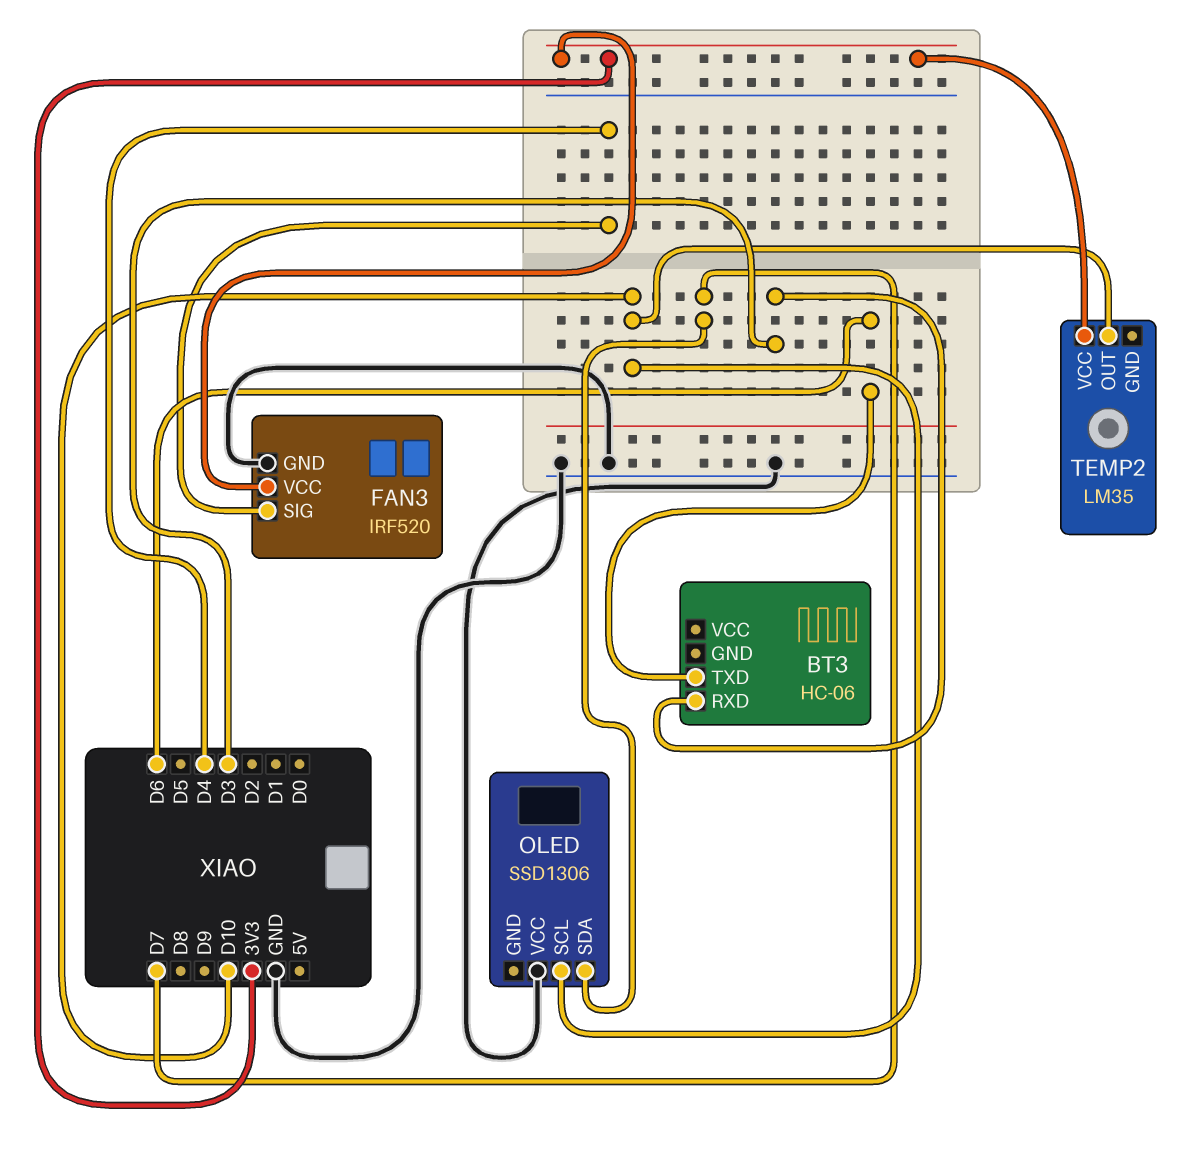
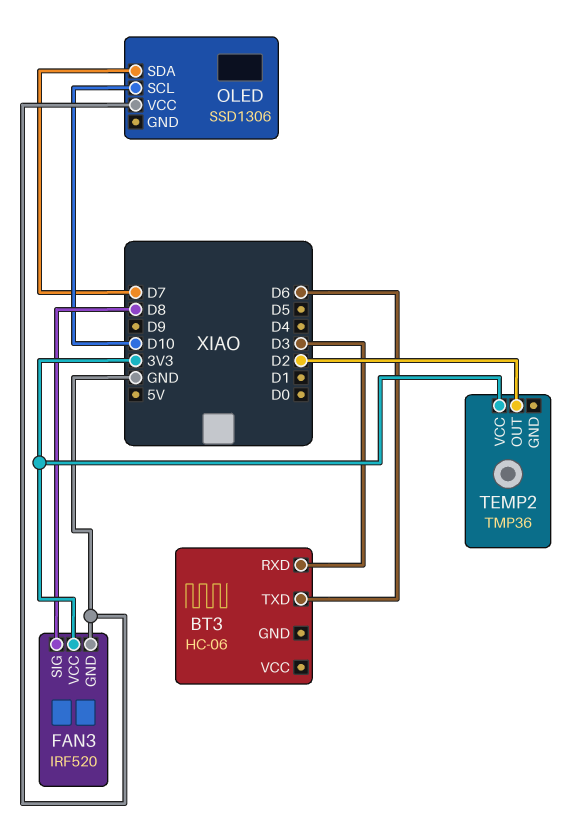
FAN3 pin SIG: D4 -> D8
TEMP2: LM35 -> TMP36
TEMP2 pin OUT: D10 -> D2

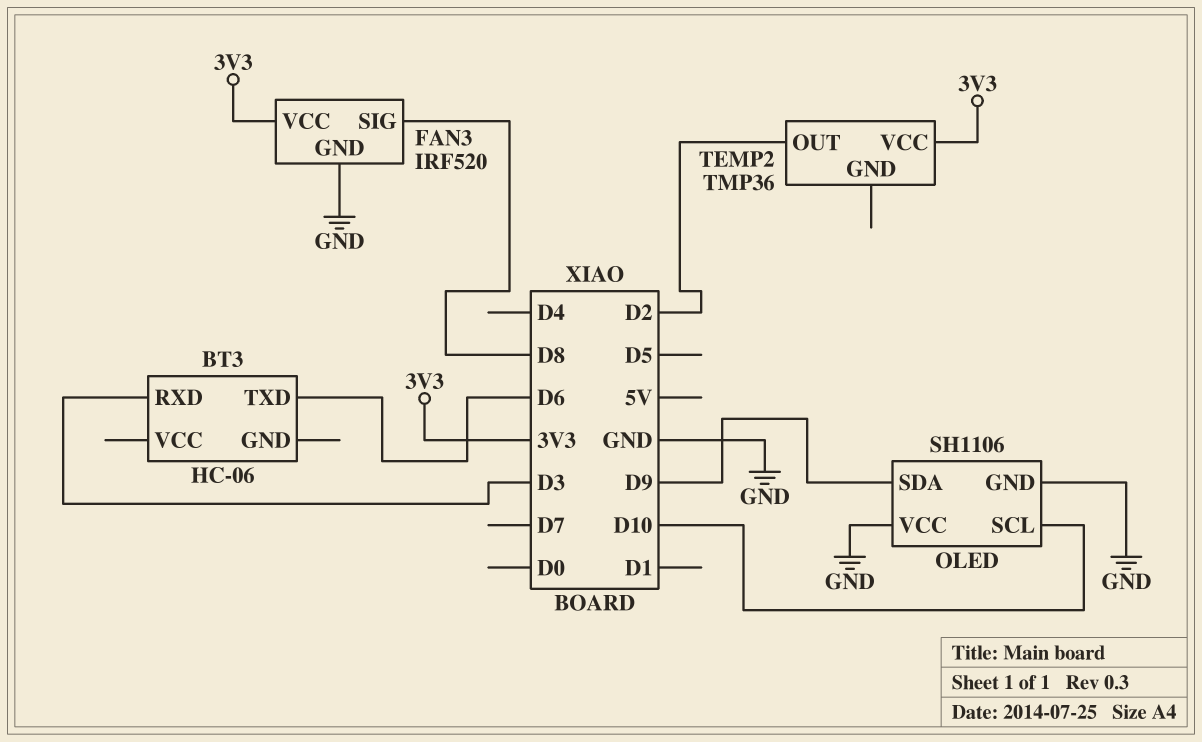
OLED: SSD1306 -> SH1106
OLED pin GND: none -> GND
OLED pin SDA: D7 -> D9

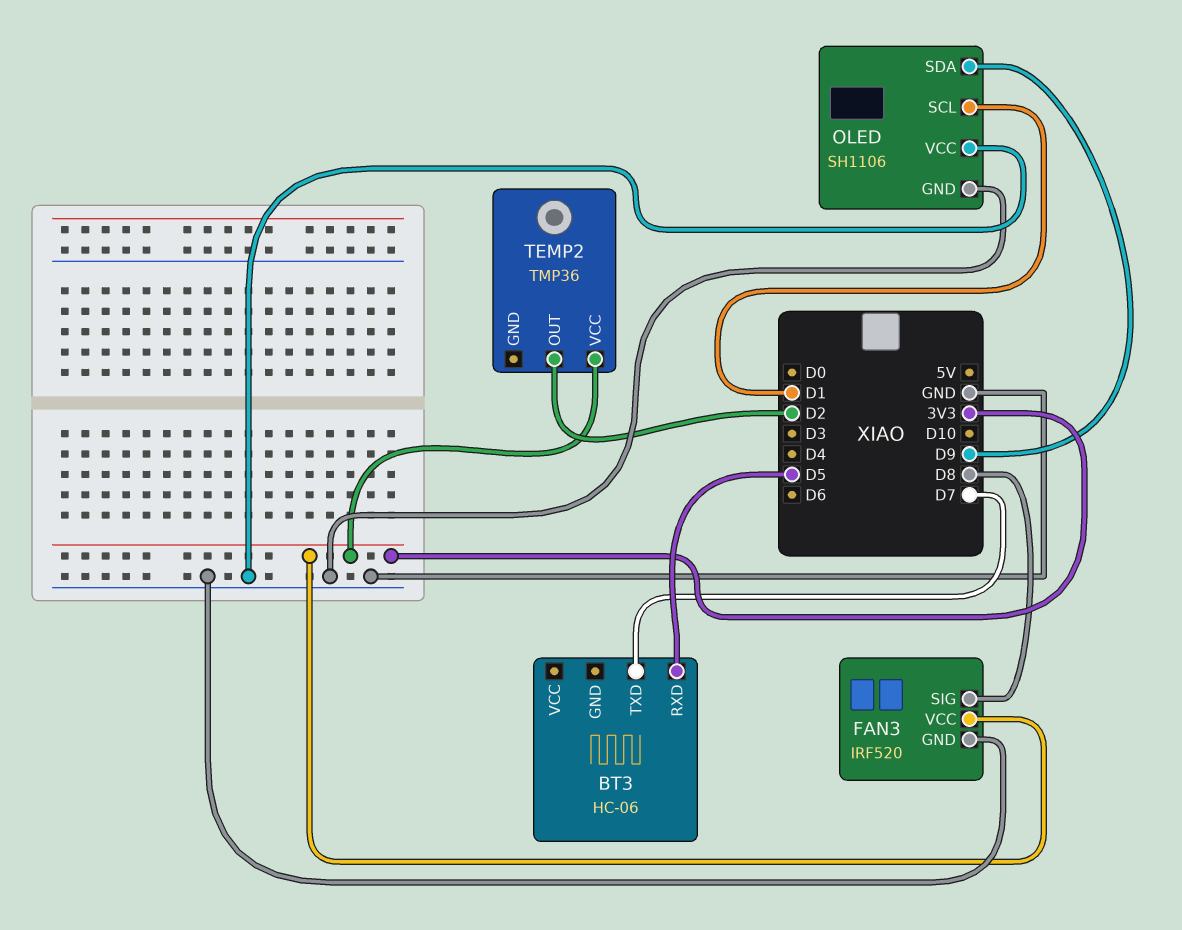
BT3 pin RXD: D3 -> D5
BT3 pin TXD: D6 -> D7
OLED pin SCL: D10 -> D1

